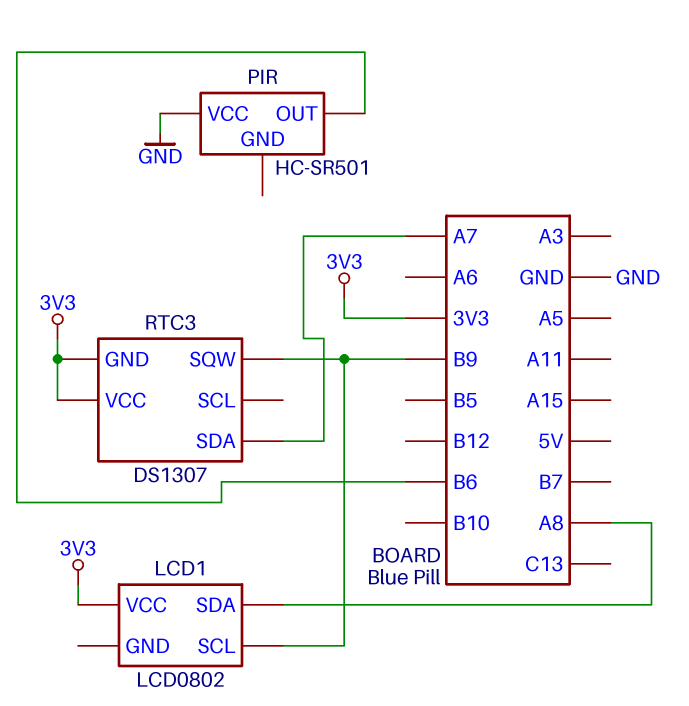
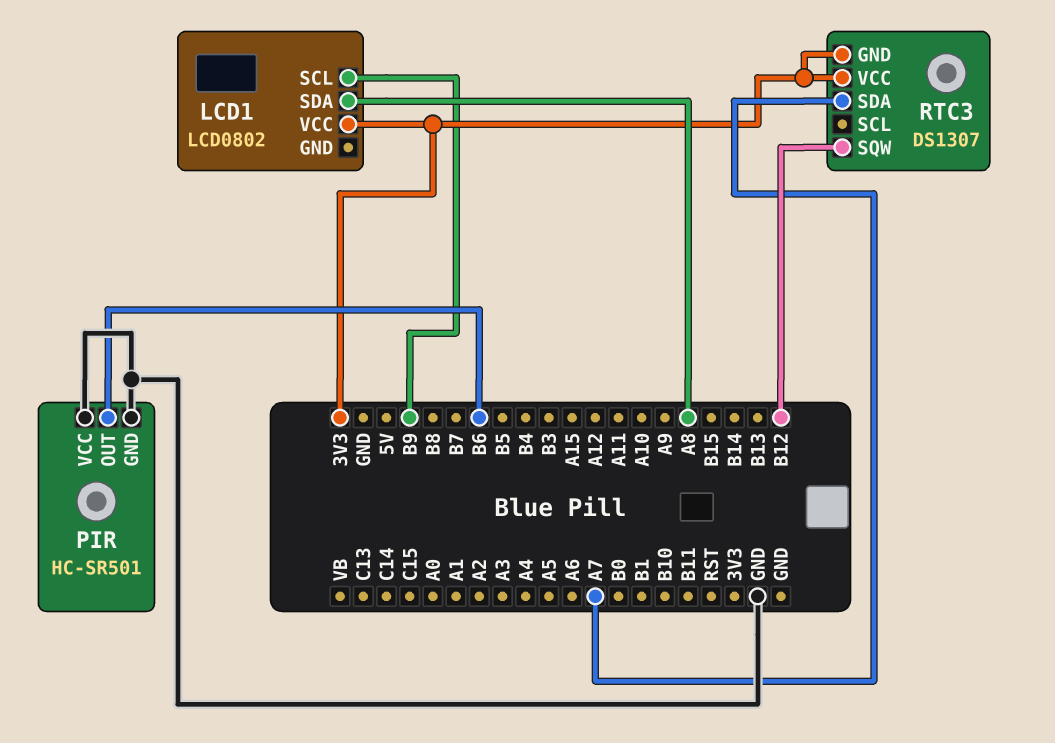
PIR pin GND: none -> GND
RTC3 pin SQW: B9 -> B12

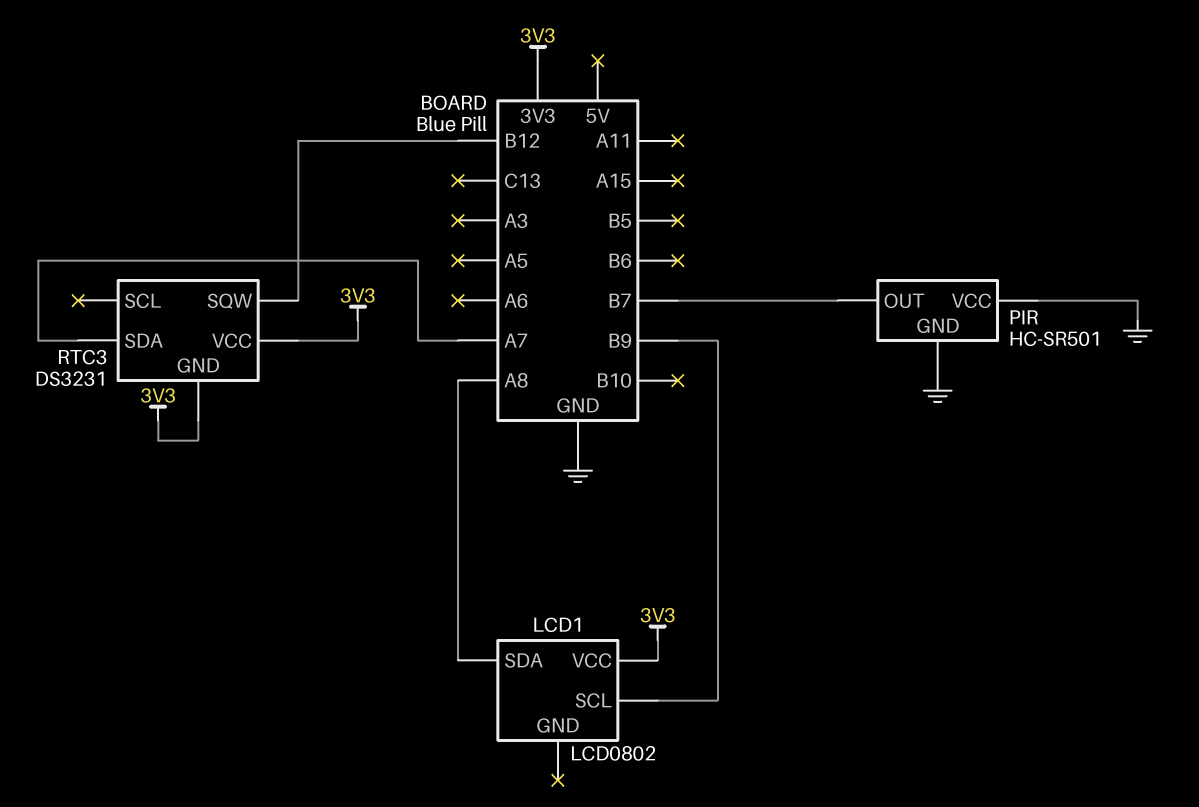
PIR pin OUT: B6 -> B7
RTC3: DS1307 -> DS3231

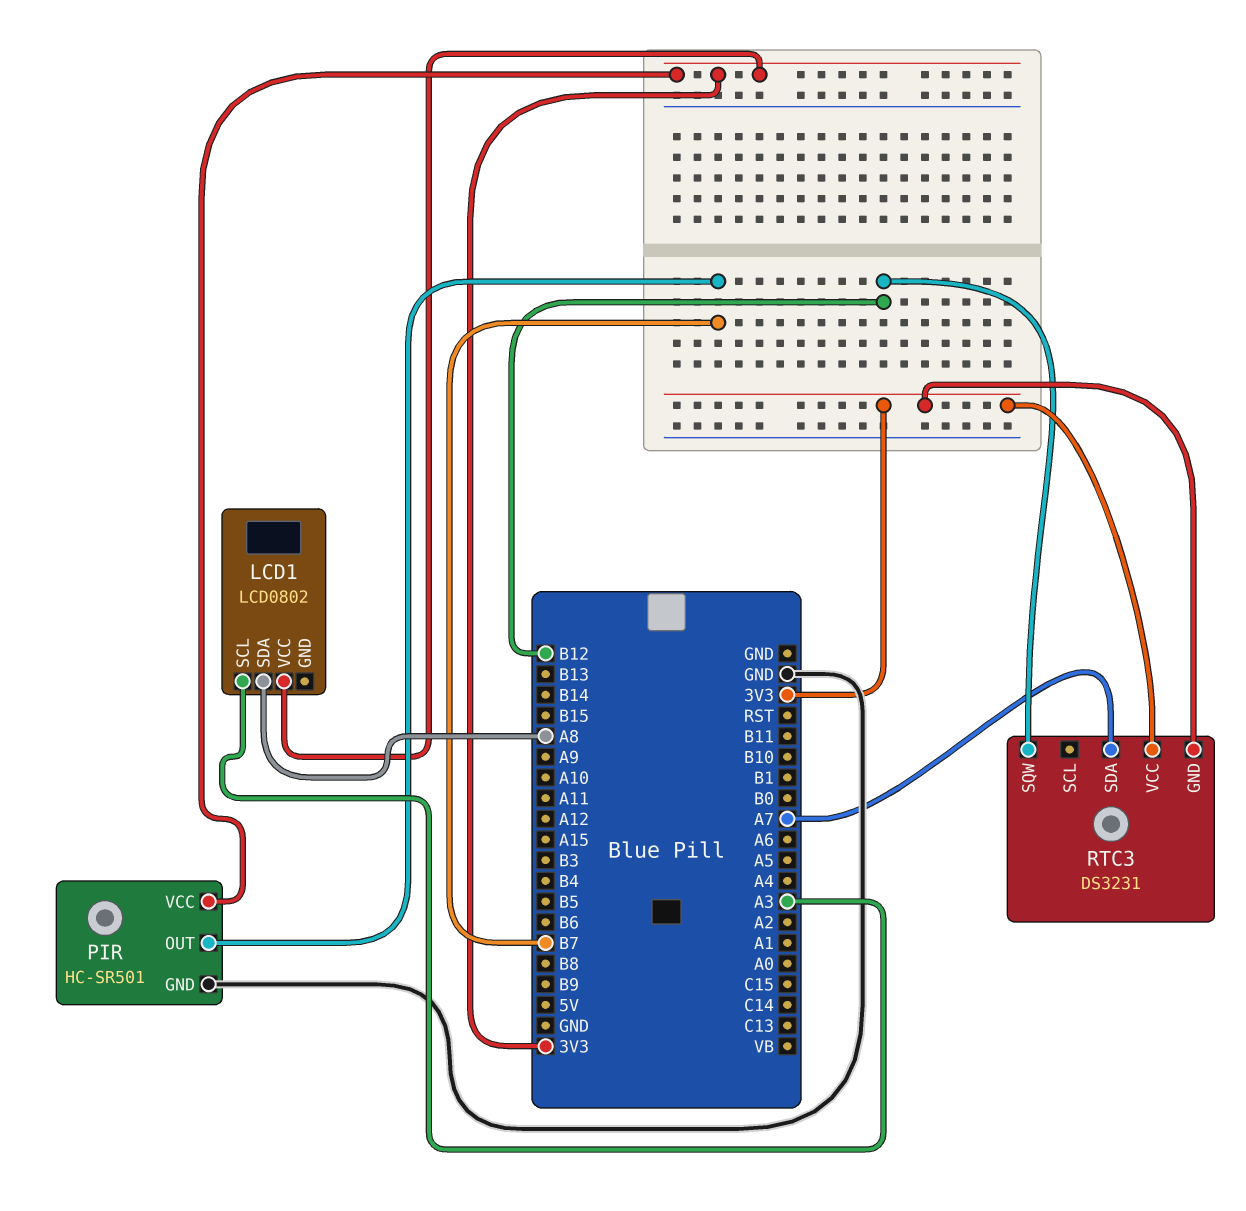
LCD1 pin SCL: B9 -> A3
PIR pin VCC: GND -> 3V3

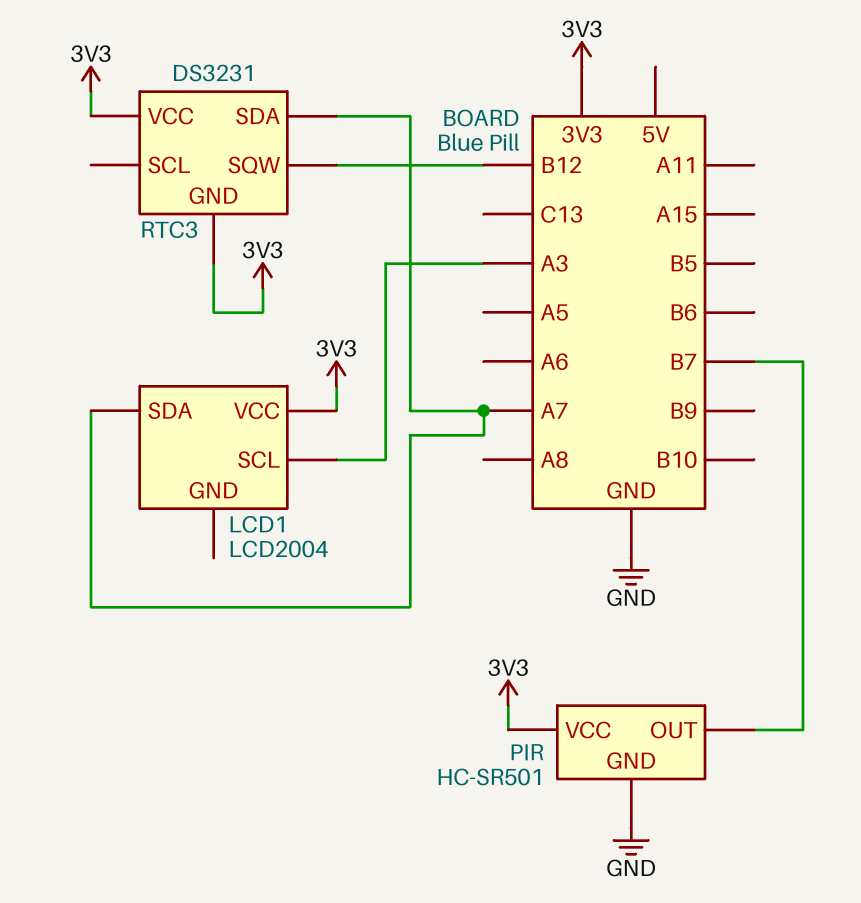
LCD1: LCD0802 -> LCD2004
LCD1 pin SDA: A8 -> A7

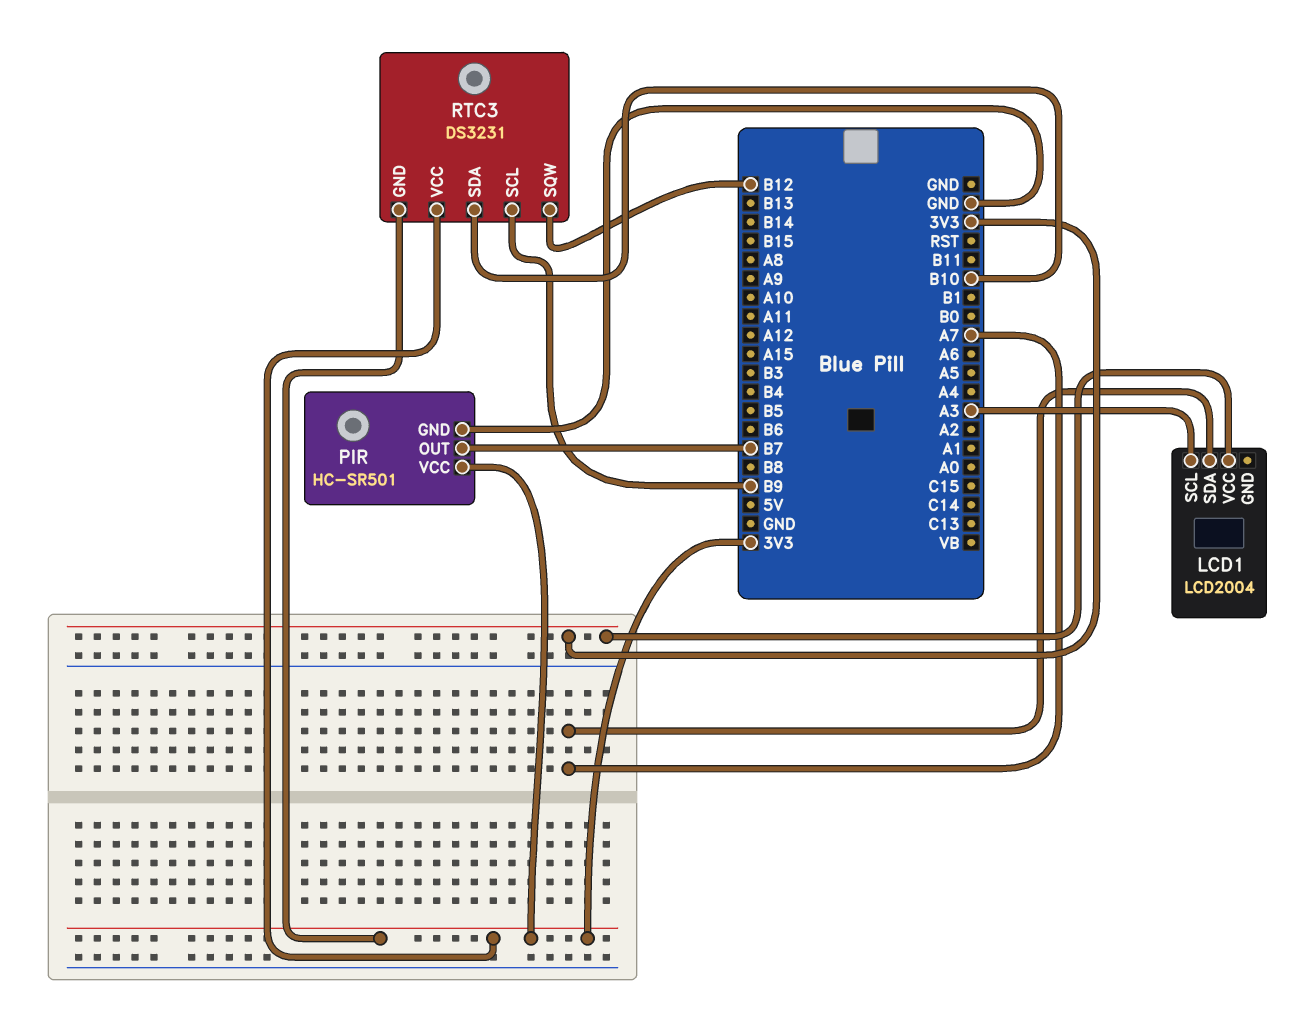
RTC3 pin SCL: none -> B9
RTC3 pin SDA: A7 -> B10

